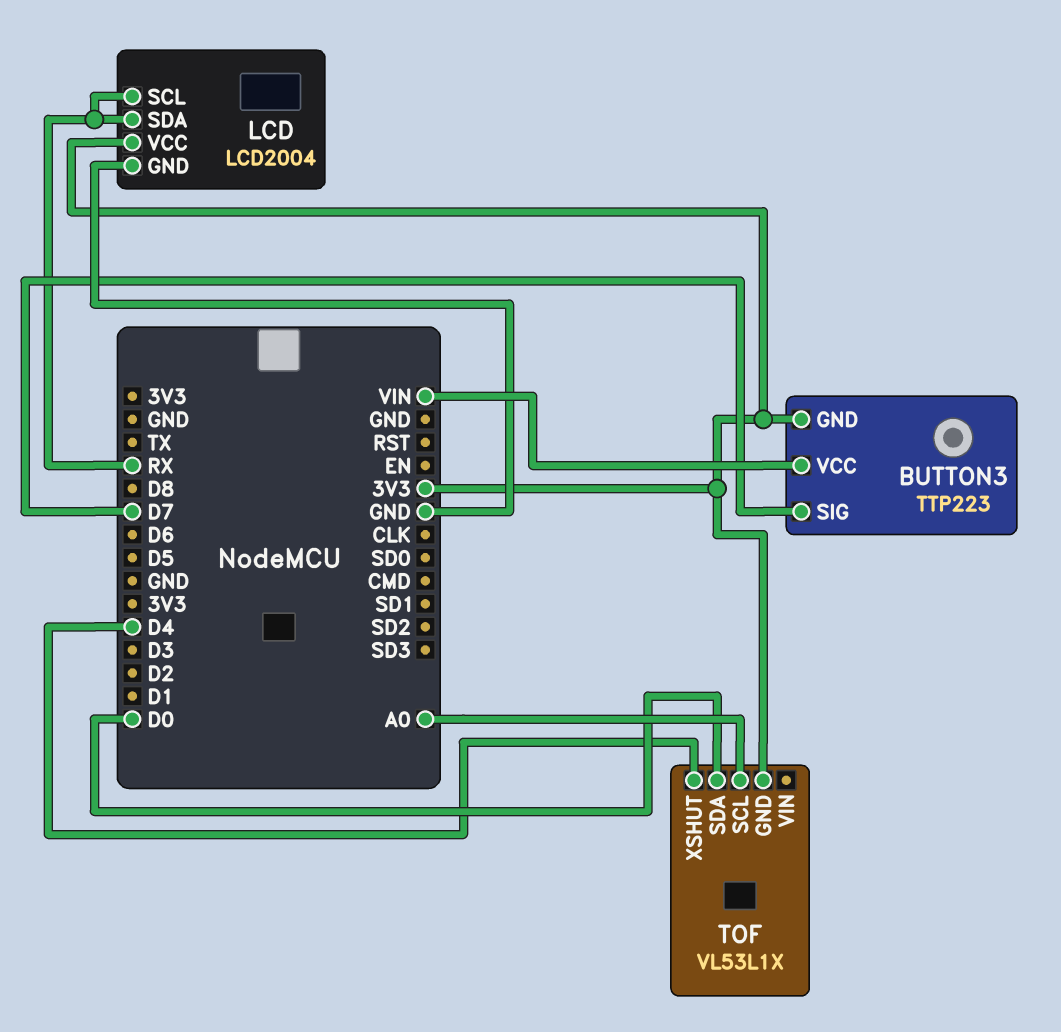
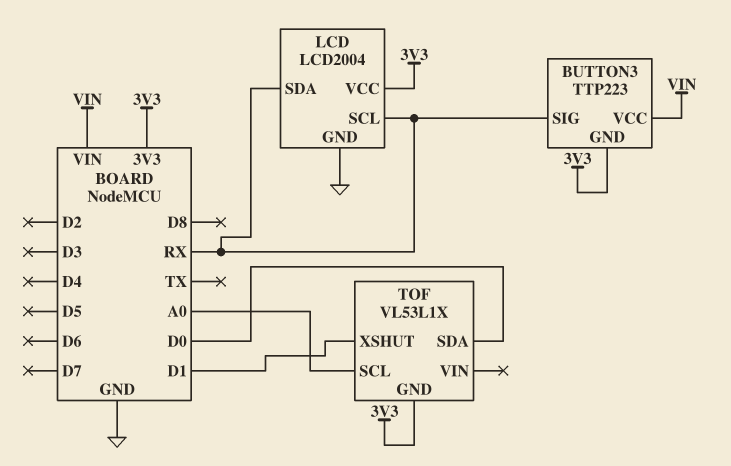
BUTTON3 pin SIG: D7 -> RX
TOF pin XSHUT: D4 -> D1

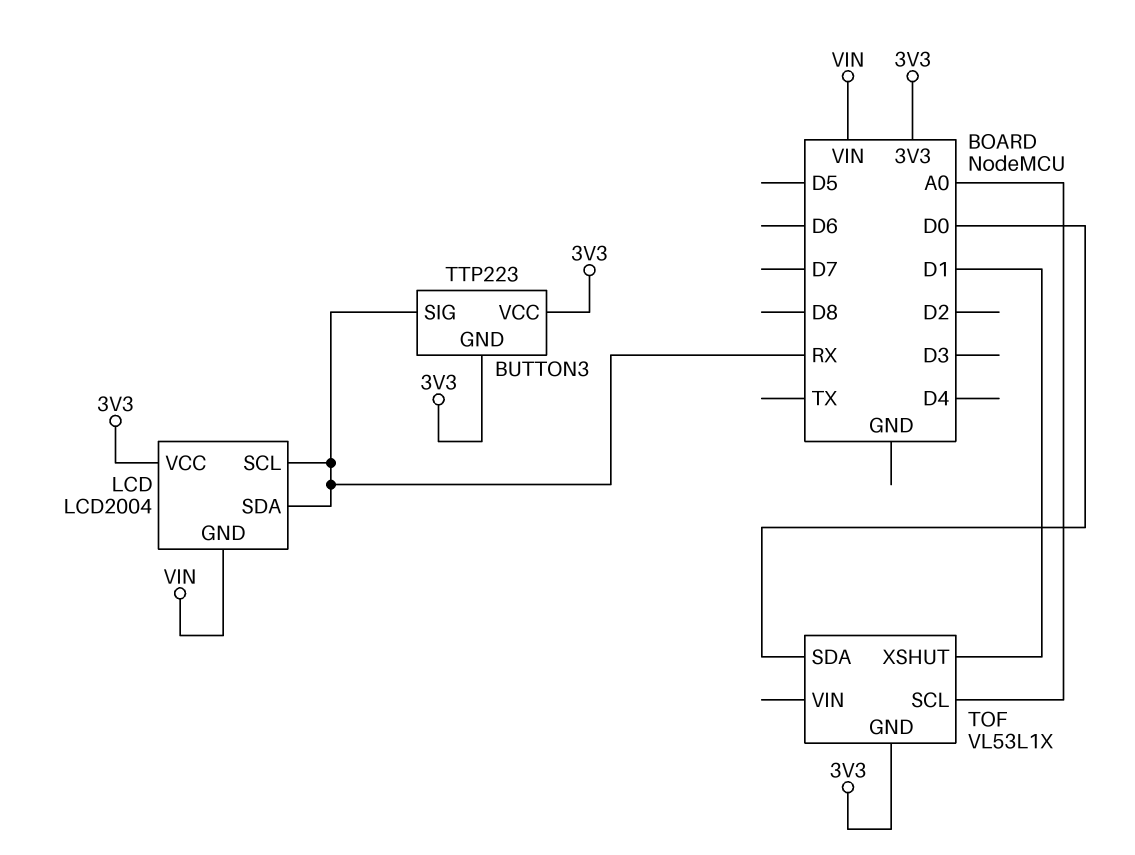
BUTTON3 pin VCC: VIN -> 3V3
LCD pin GND: GND -> VIN

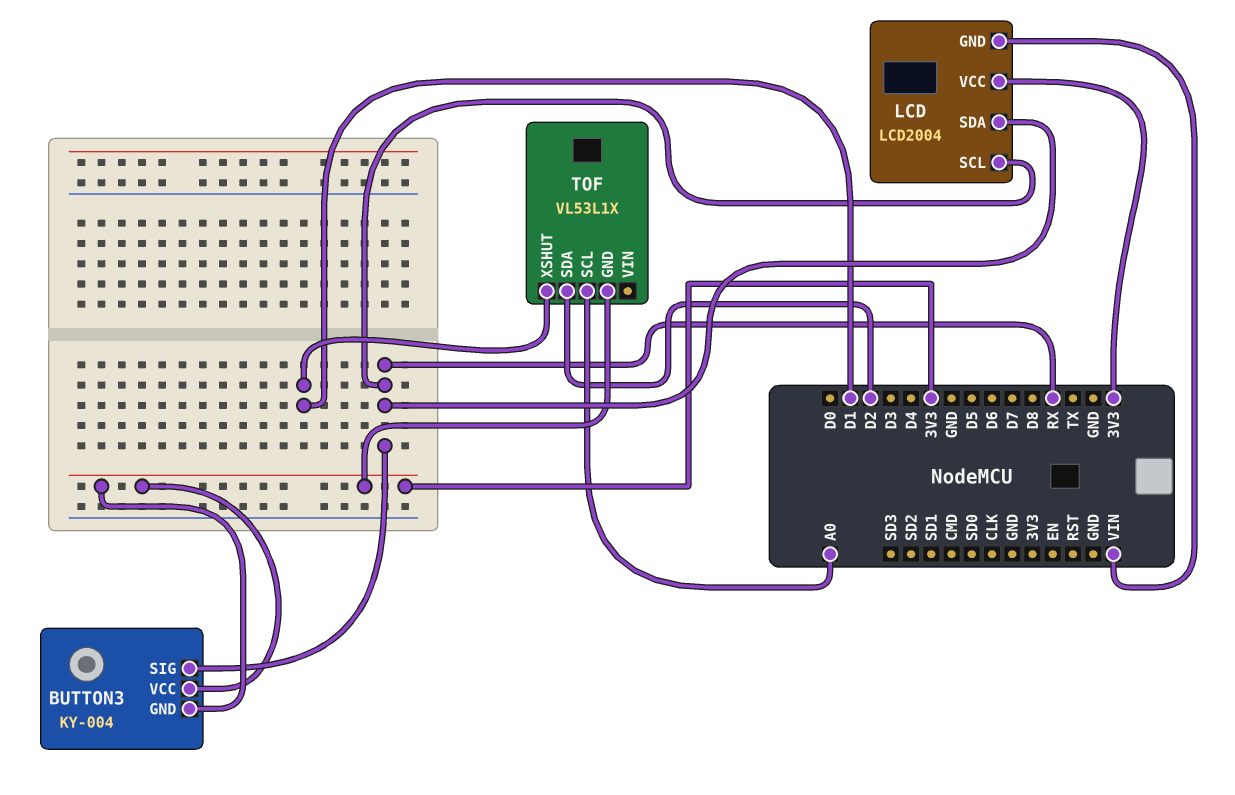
BUTTON3: TTP223 -> KY-004
TOF pin SDA: D0 -> D2

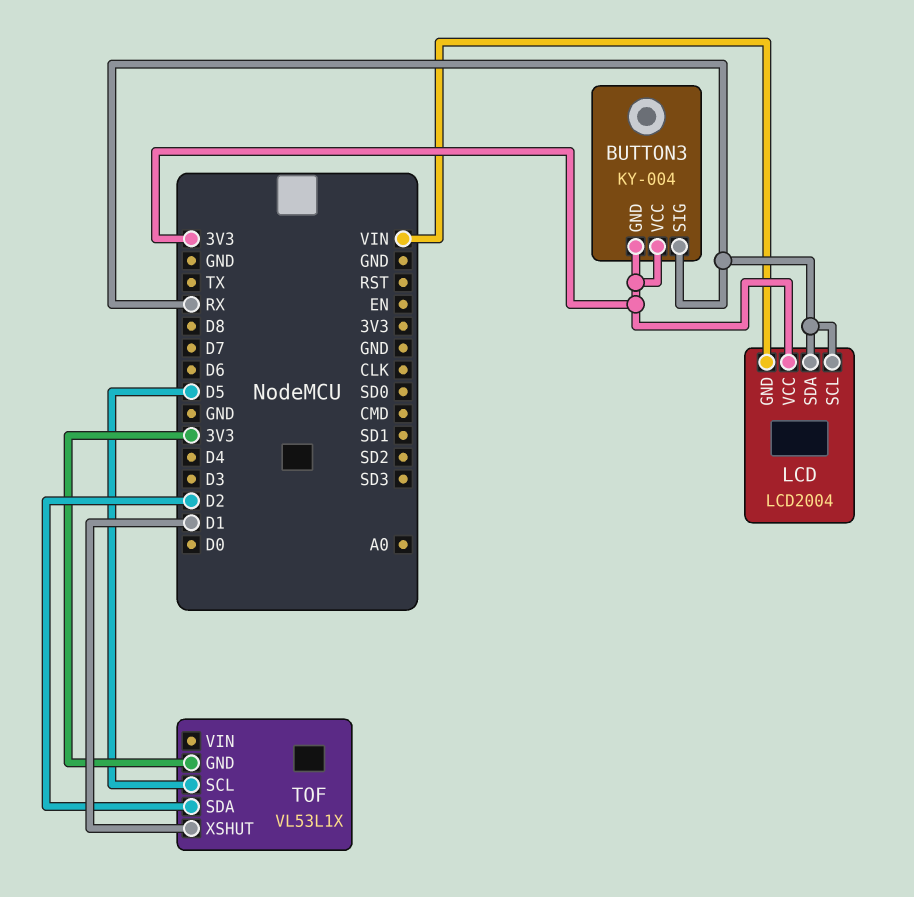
TOF pin SCL: A0 -> D5

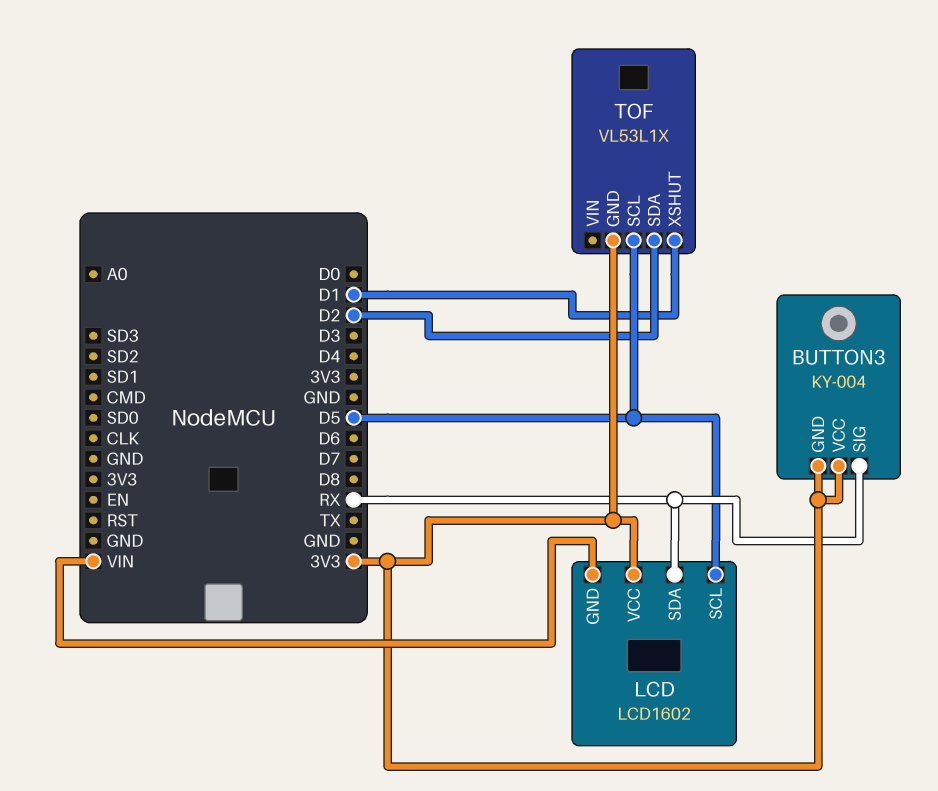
LCD: LCD2004 -> LCD1602
LCD pin SCL: RX -> D5

